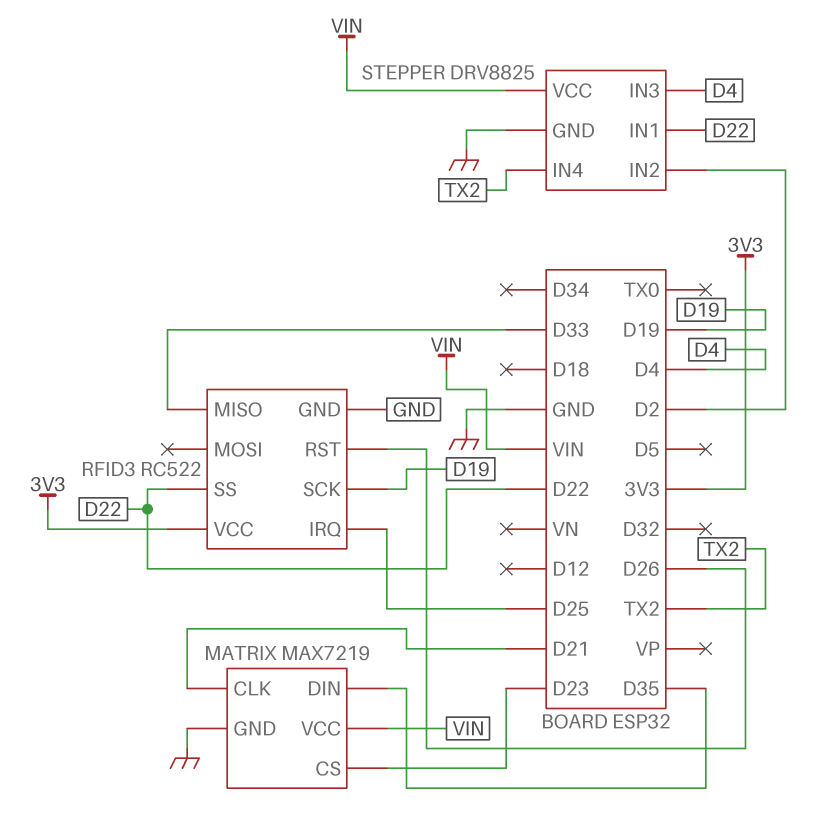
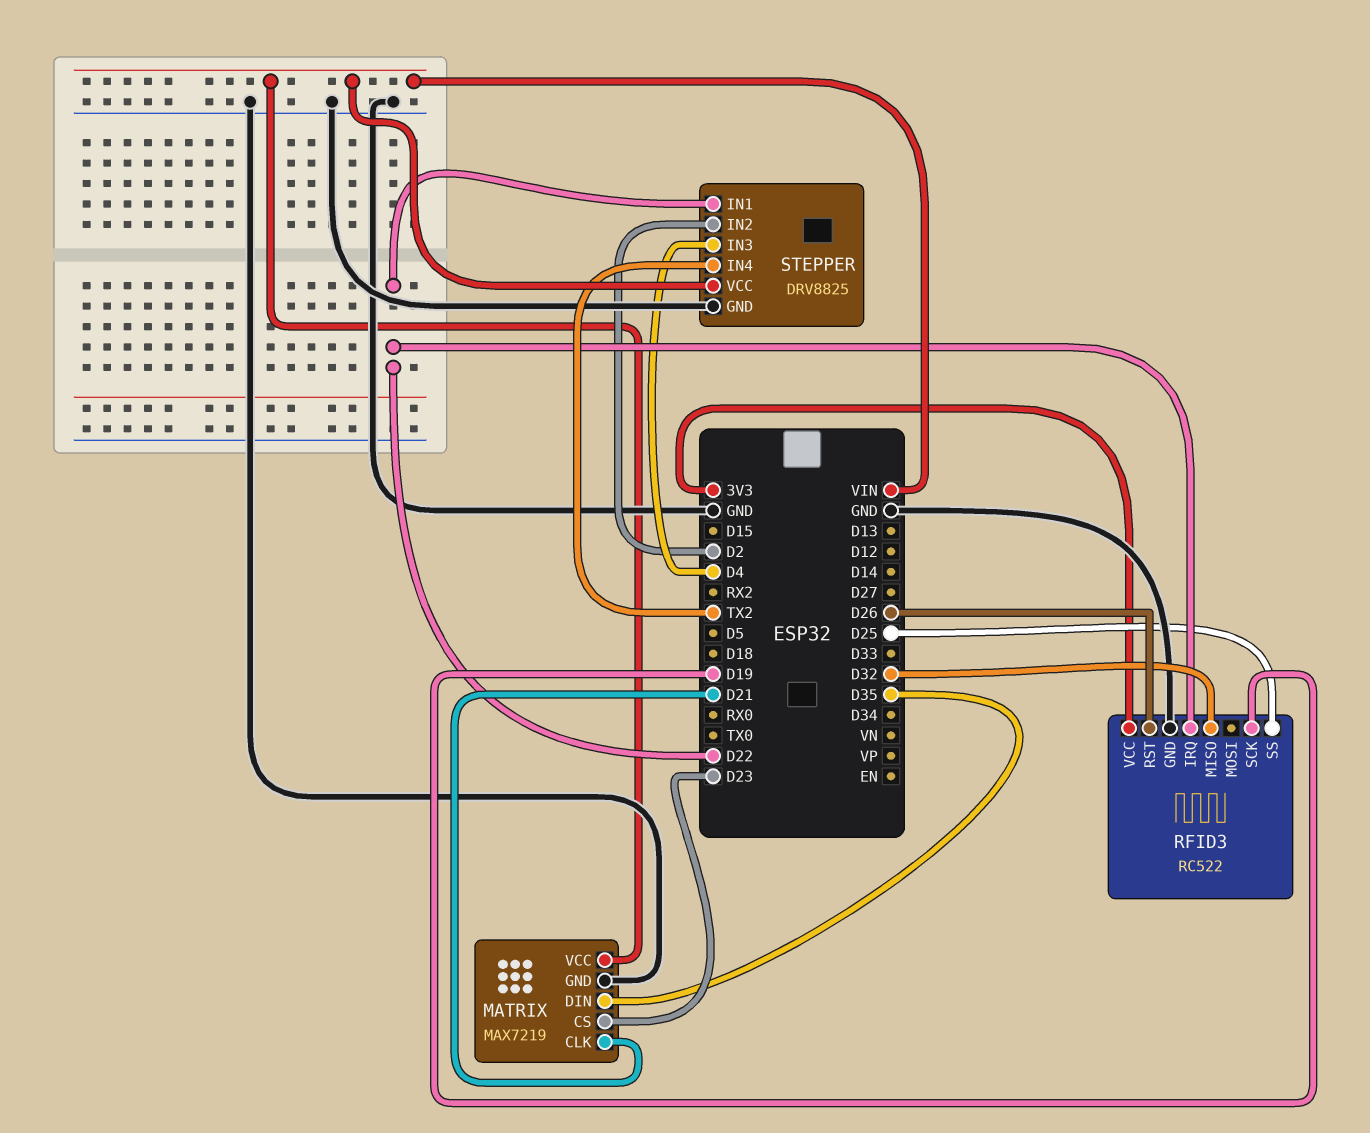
RFID3 pin IRQ: D25 -> D22
RFID3 pin MISO: D33 -> D32
RFID3 pin SS: D22 -> D25

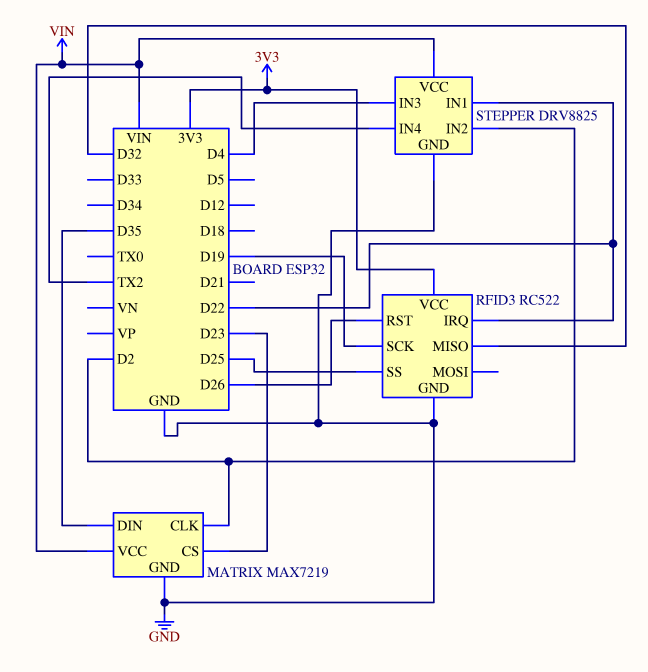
MATRIX pin CLK: D21 -> D2

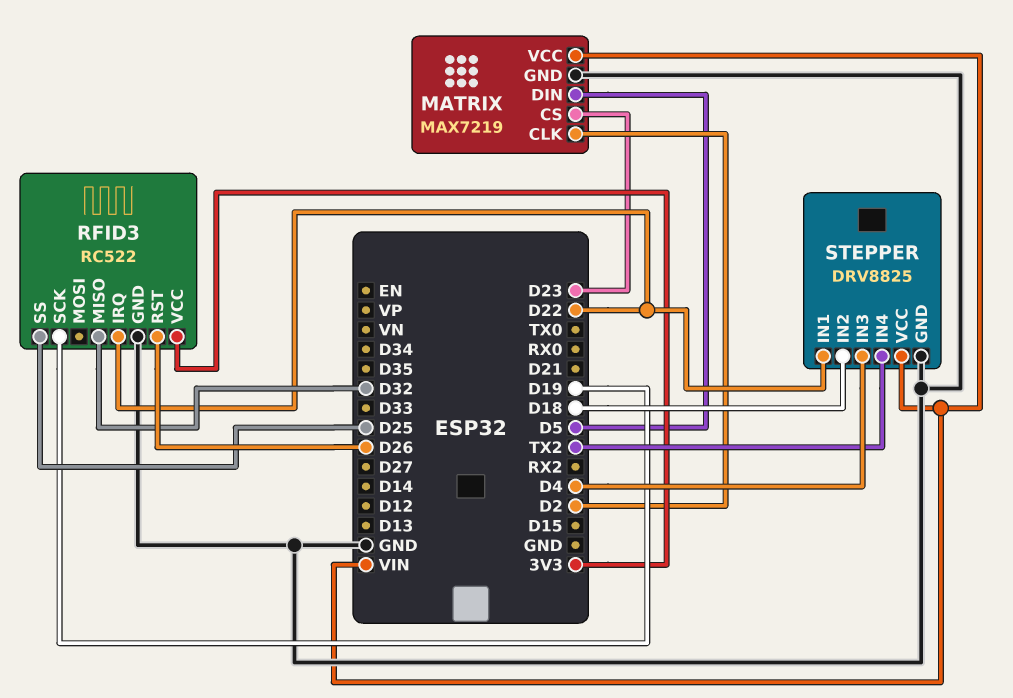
MATRIX pin DIN: D35 -> D5
STEPPER pin IN2: D2 -> D18

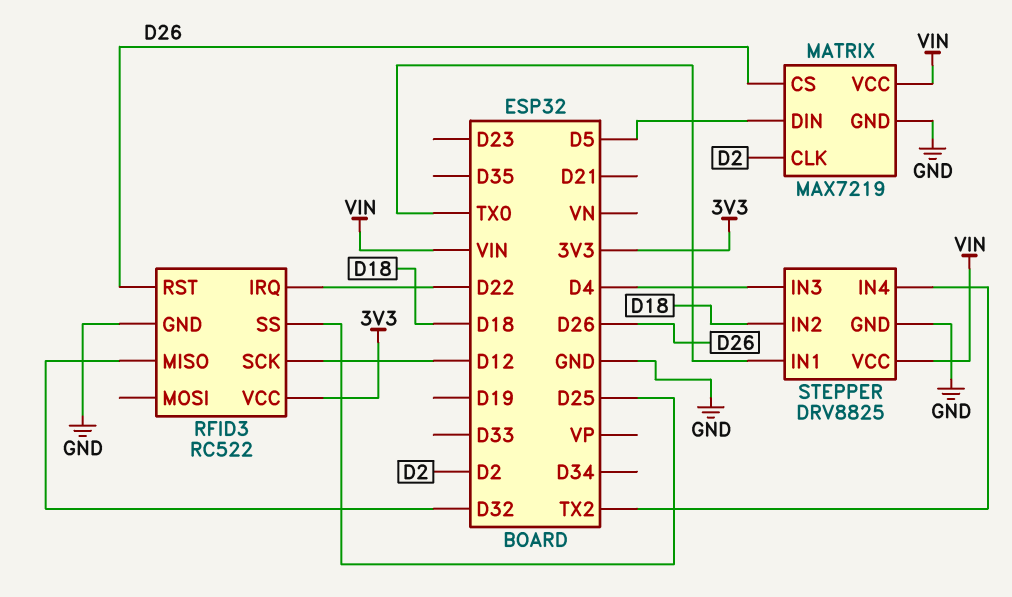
MATRIX pin CS: D23 -> D26
RFID3 pin SCK: D19 -> D12
STEPPER pin IN1: D22 -> TX0

